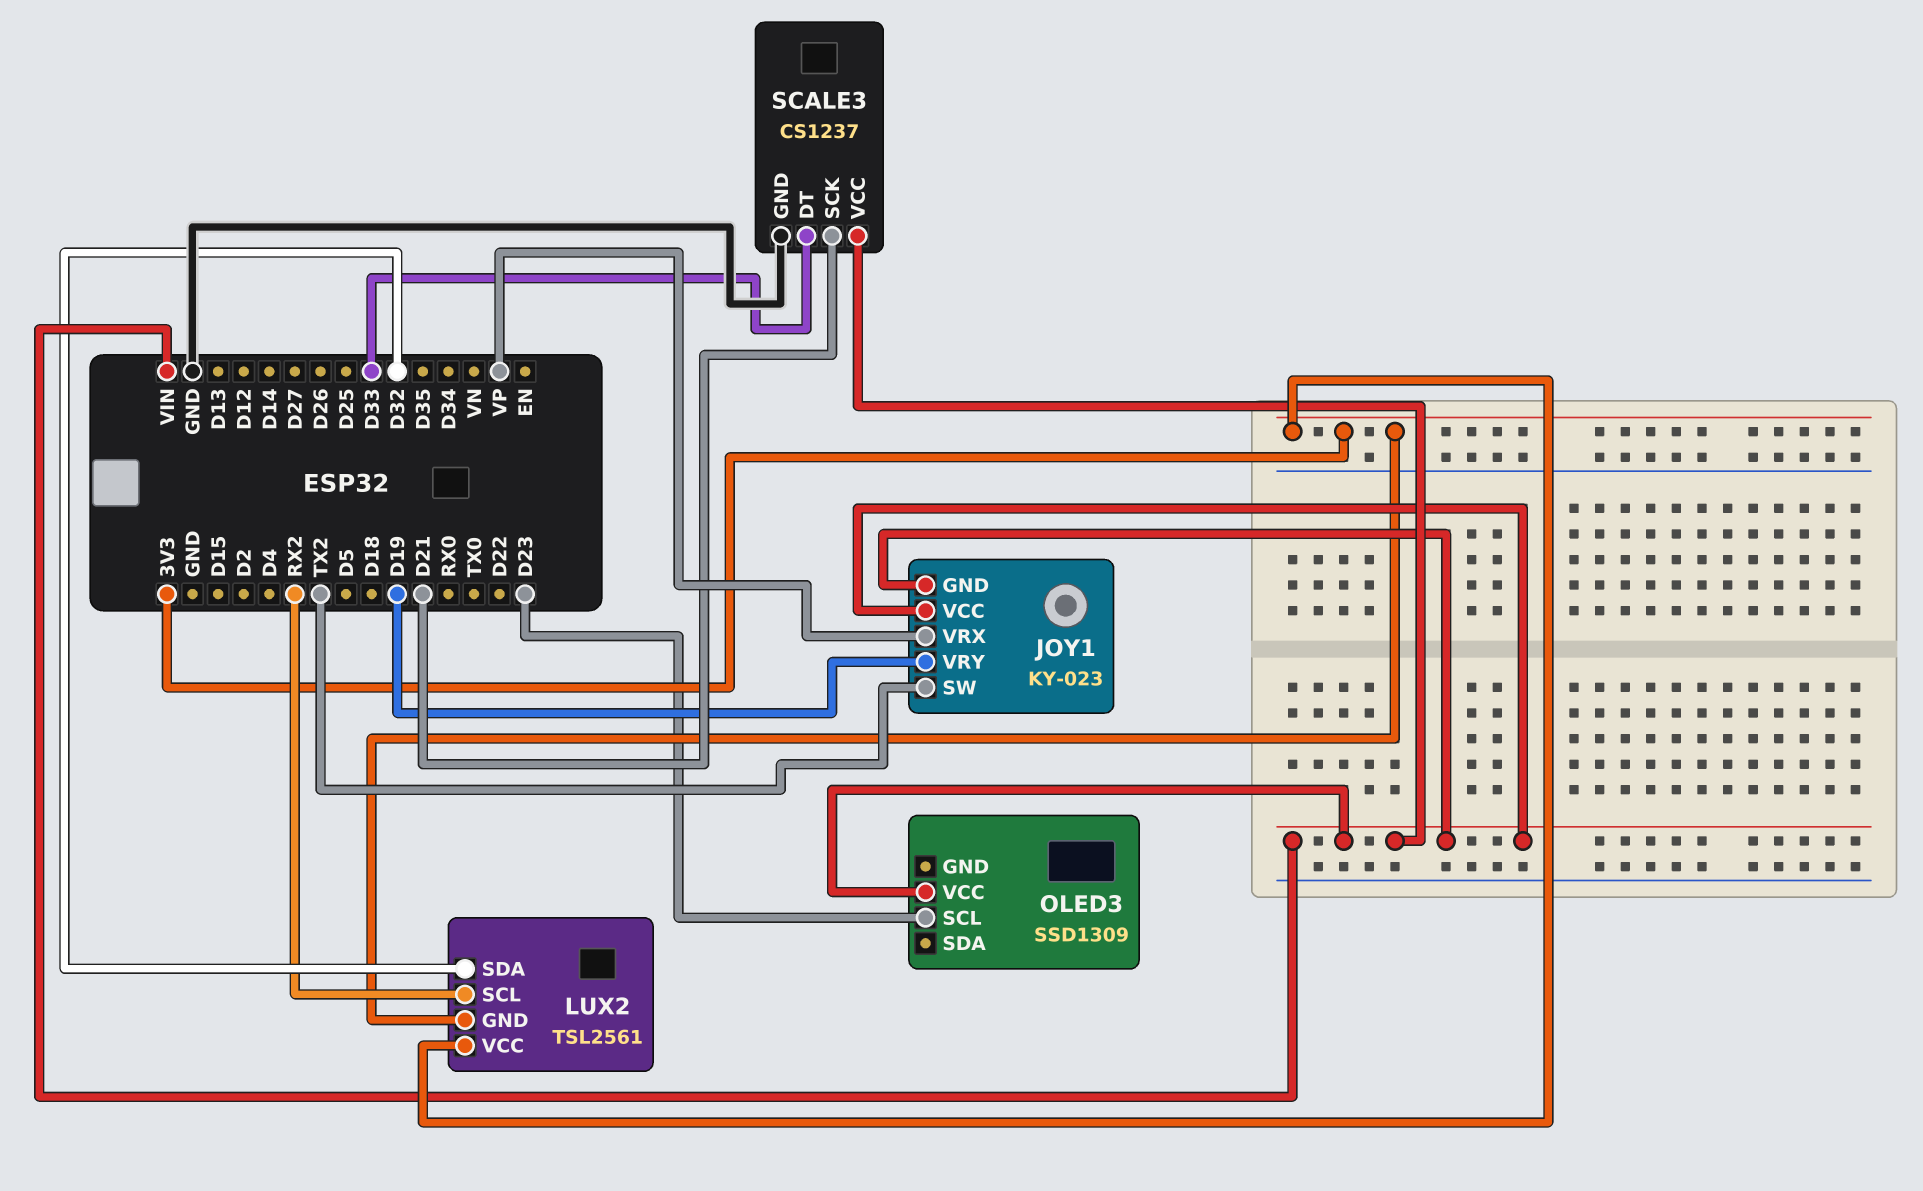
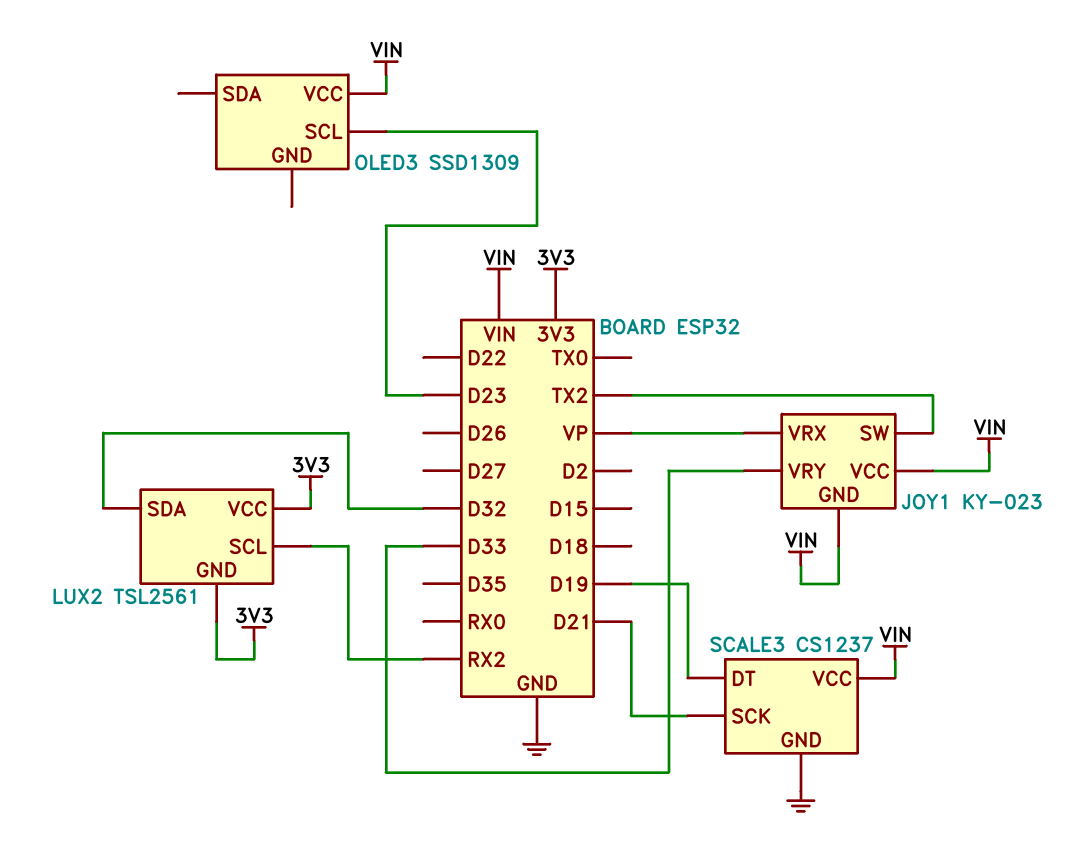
JOY1 pin VRY: D19 -> D33
SCALE3 pin DT: D33 -> D19

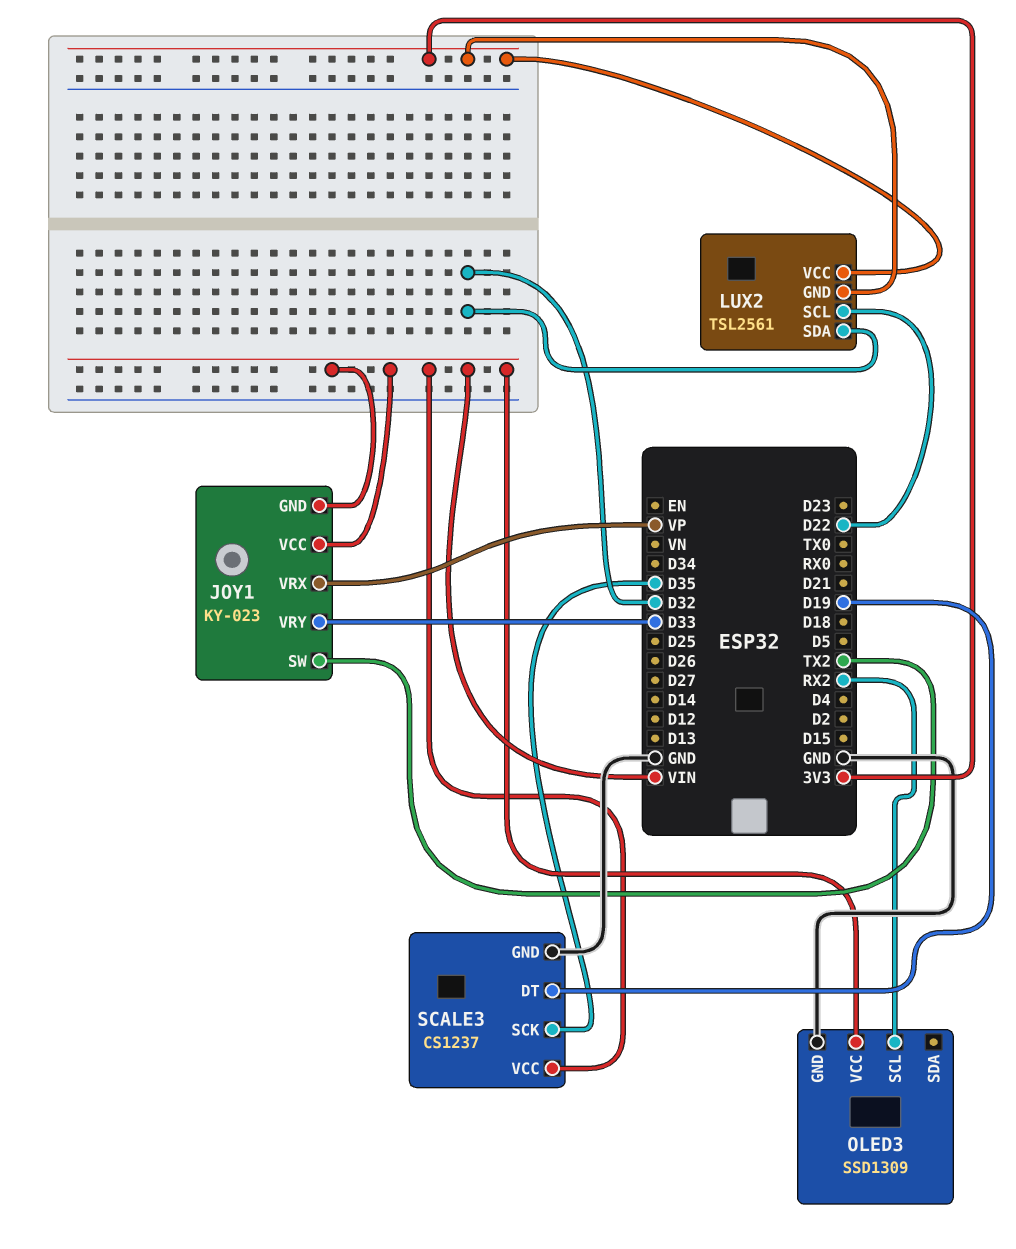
LUX2 pin SCL: RX2 -> D22
OLED3 pin GND: none -> GND
OLED3 pin SCL: D23 -> RX2
SCALE3 pin SCK: D21 -> D35

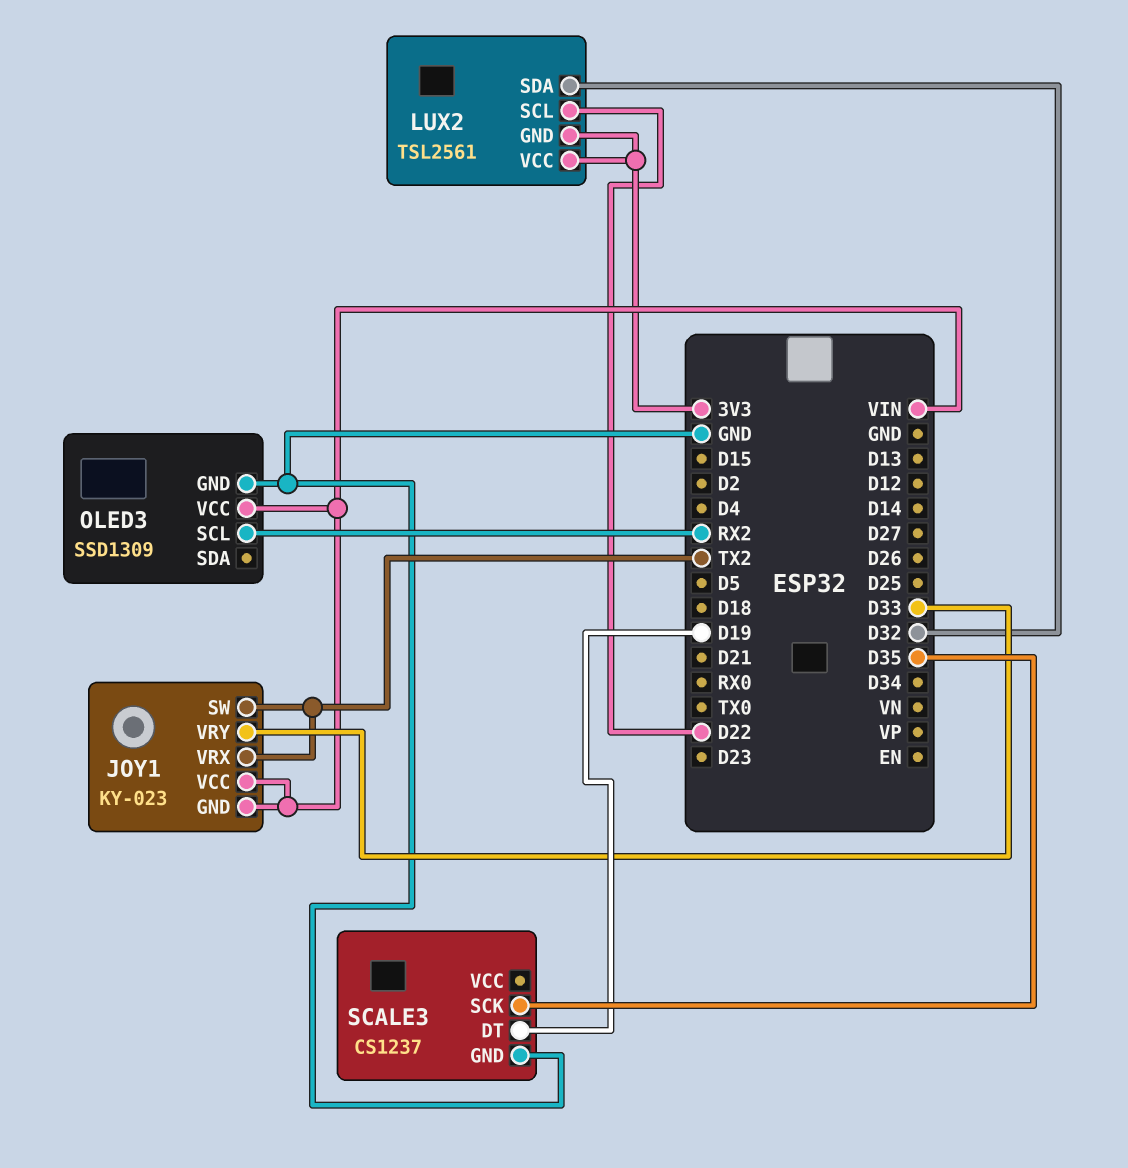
JOY1 pin VRX: VP -> TX2
SCALE3 pin VCC: VIN -> none

